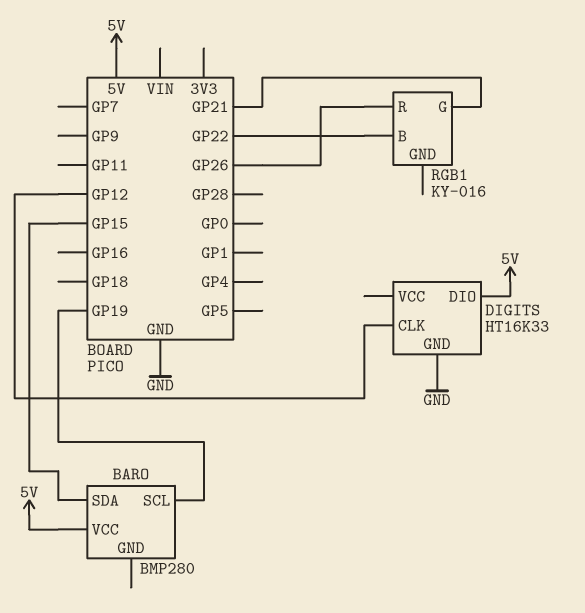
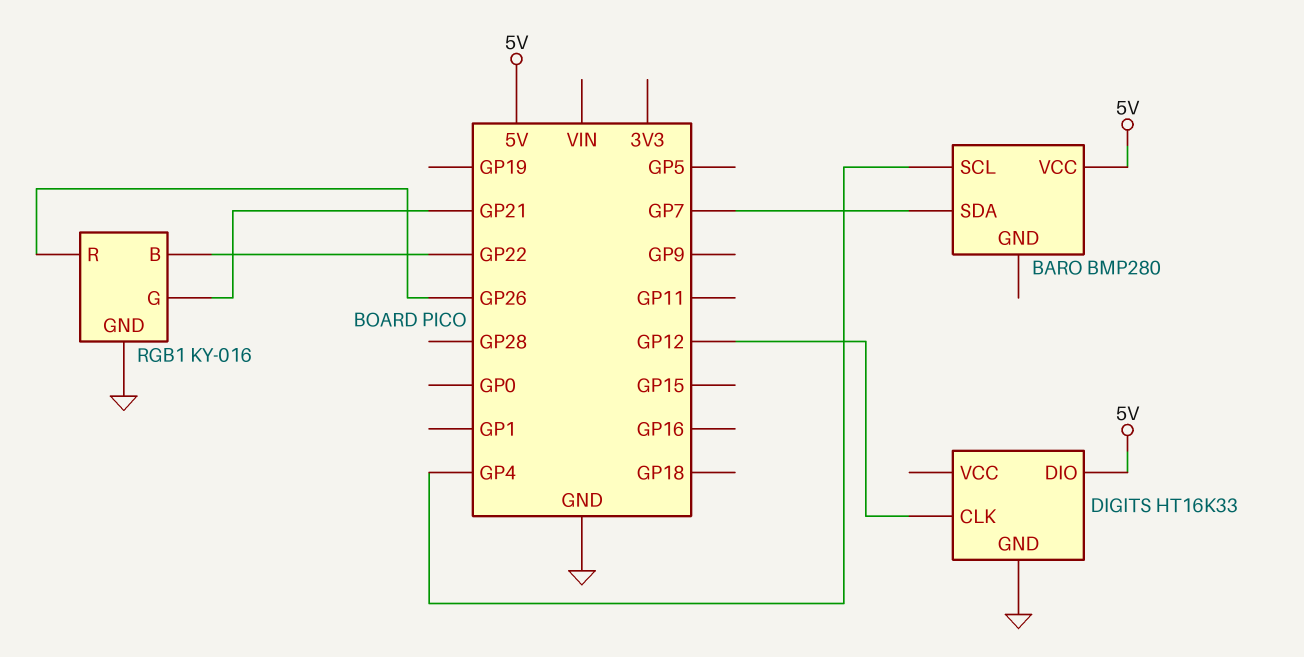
BARO pin SCL: GP19 -> GP4
BARO pin SDA: GP15 -> GP7
RGB1 pin GND: none -> GND

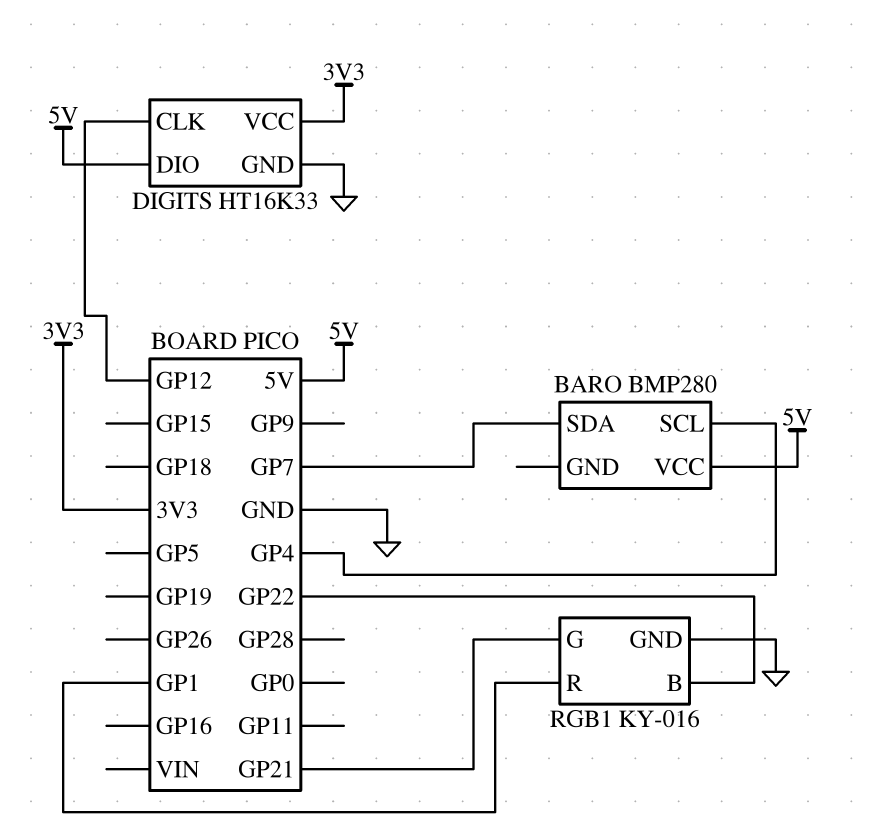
DIGITS pin VCC: none -> 3V3
RGB1 pin R: GP26 -> GP1

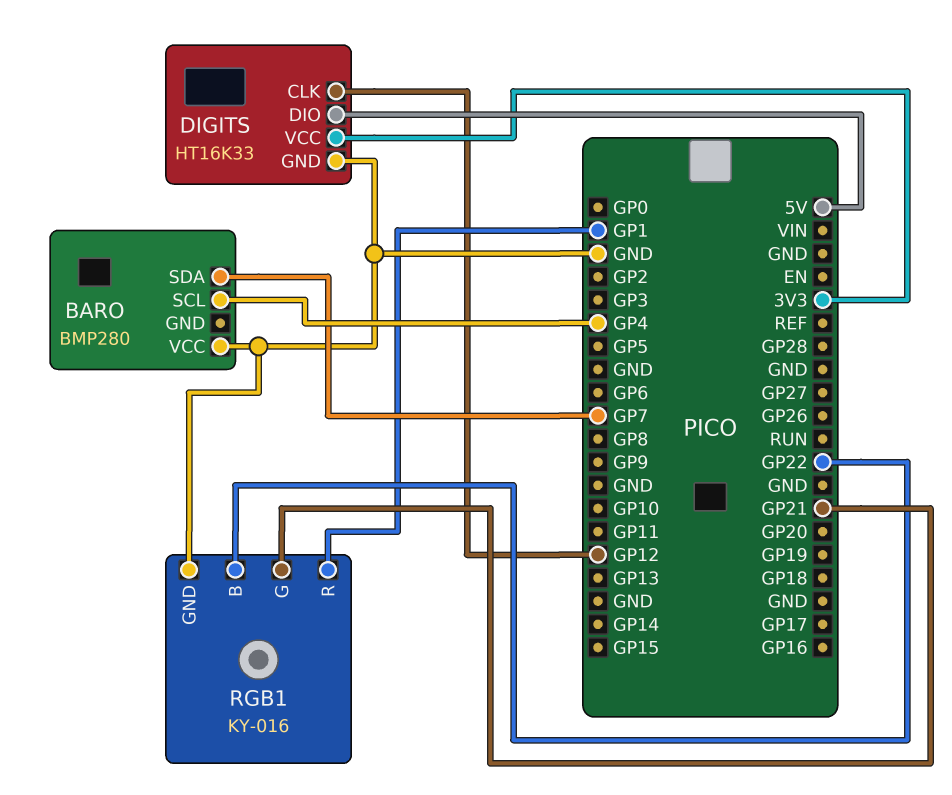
BARO pin VCC: 5V -> GND

